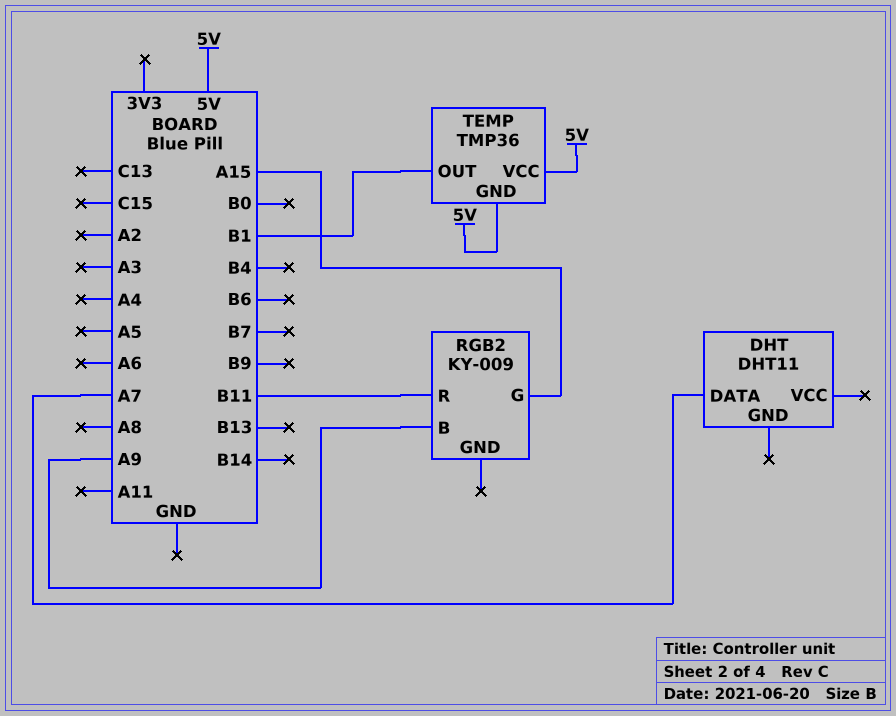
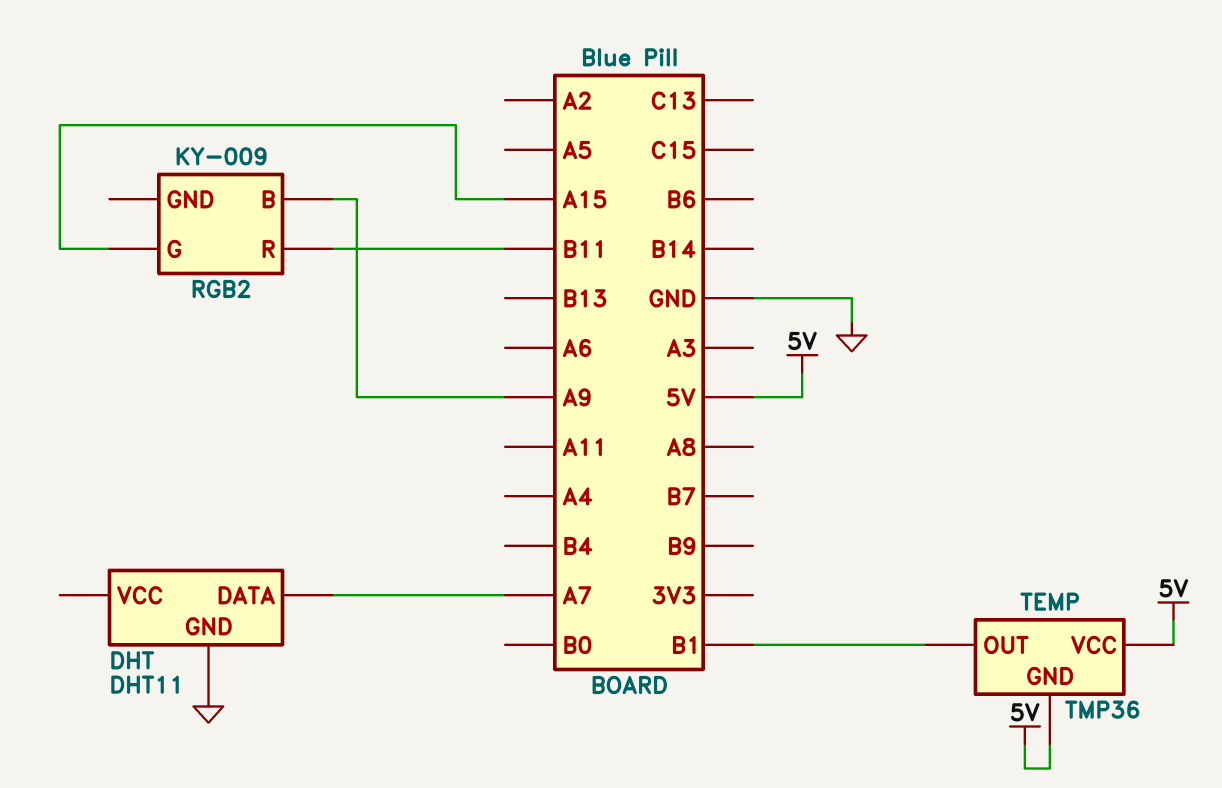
DHT pin GND: none -> GND

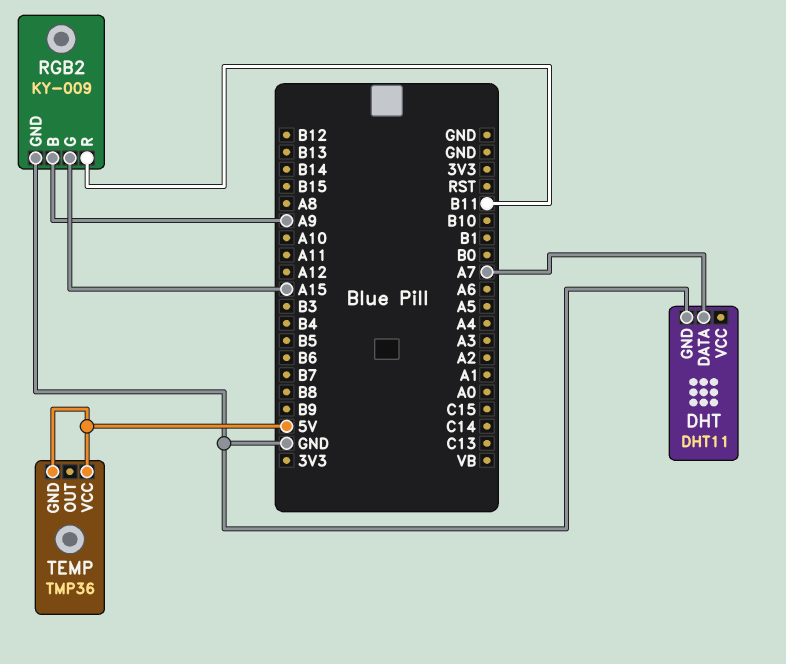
RGB2 pin GND: none -> GND
TEMP pin OUT: B1 -> none

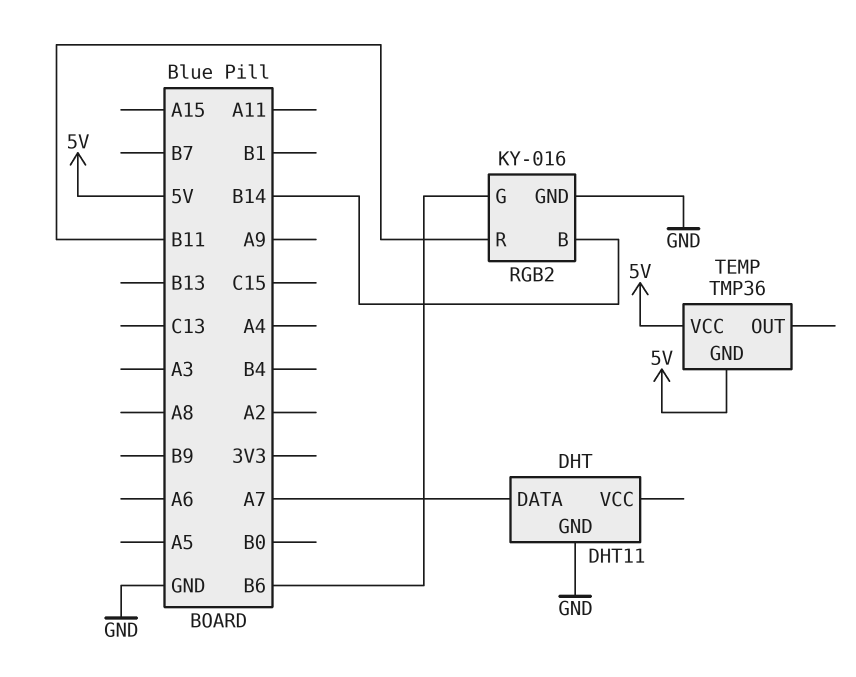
RGB2: KY-009 -> KY-016
RGB2 pin B: A9 -> B14
RGB2 pin G: A15 -> B6

